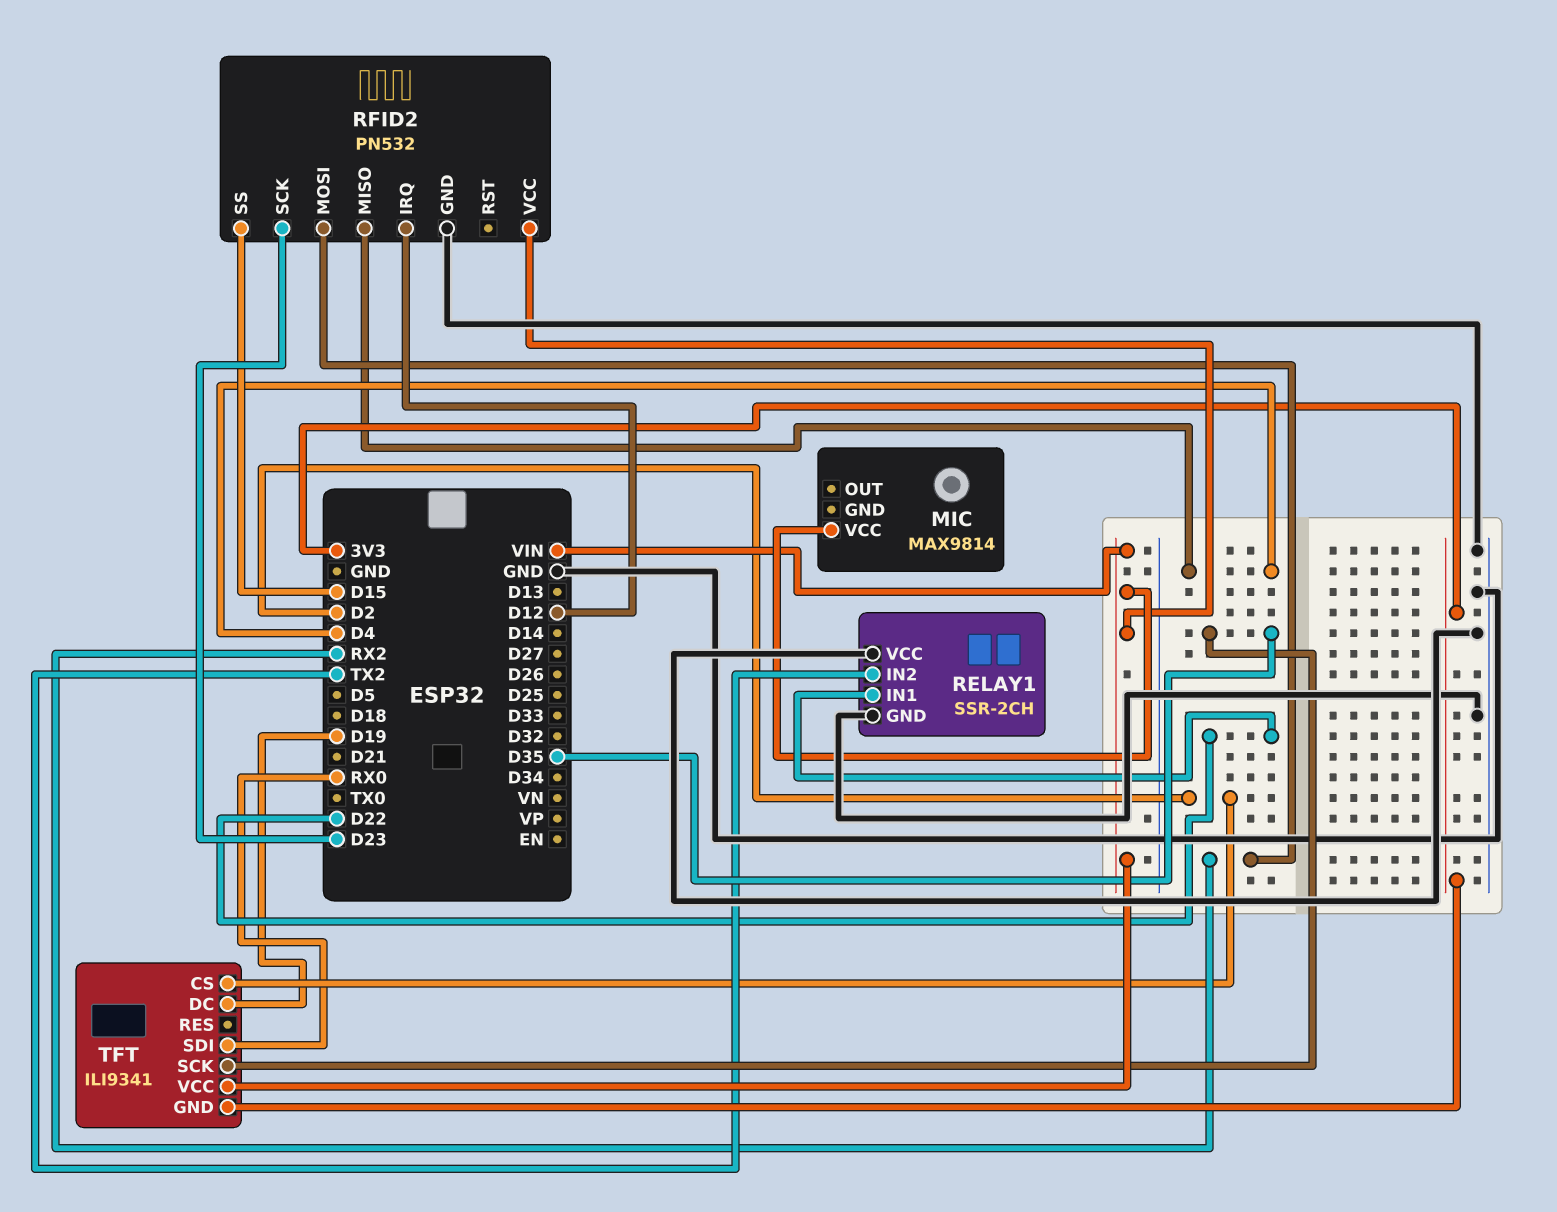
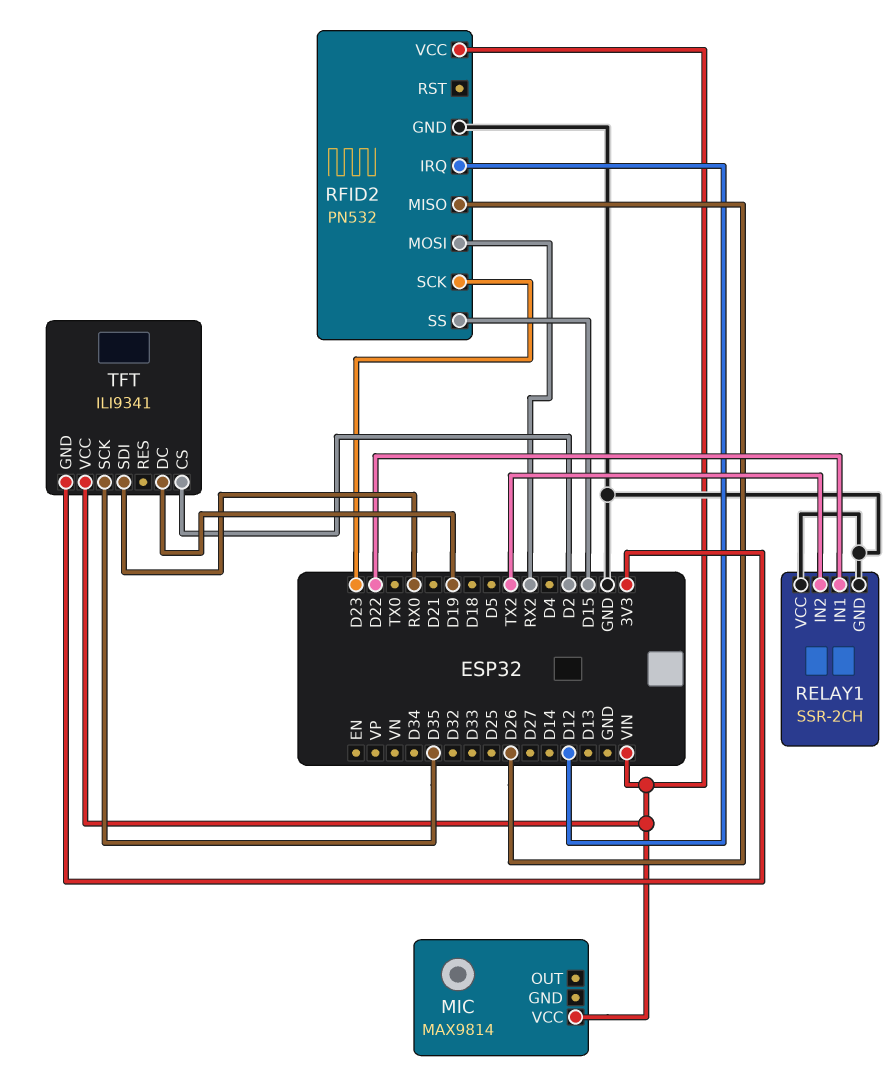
RFID2 pin MISO: D4 -> D26

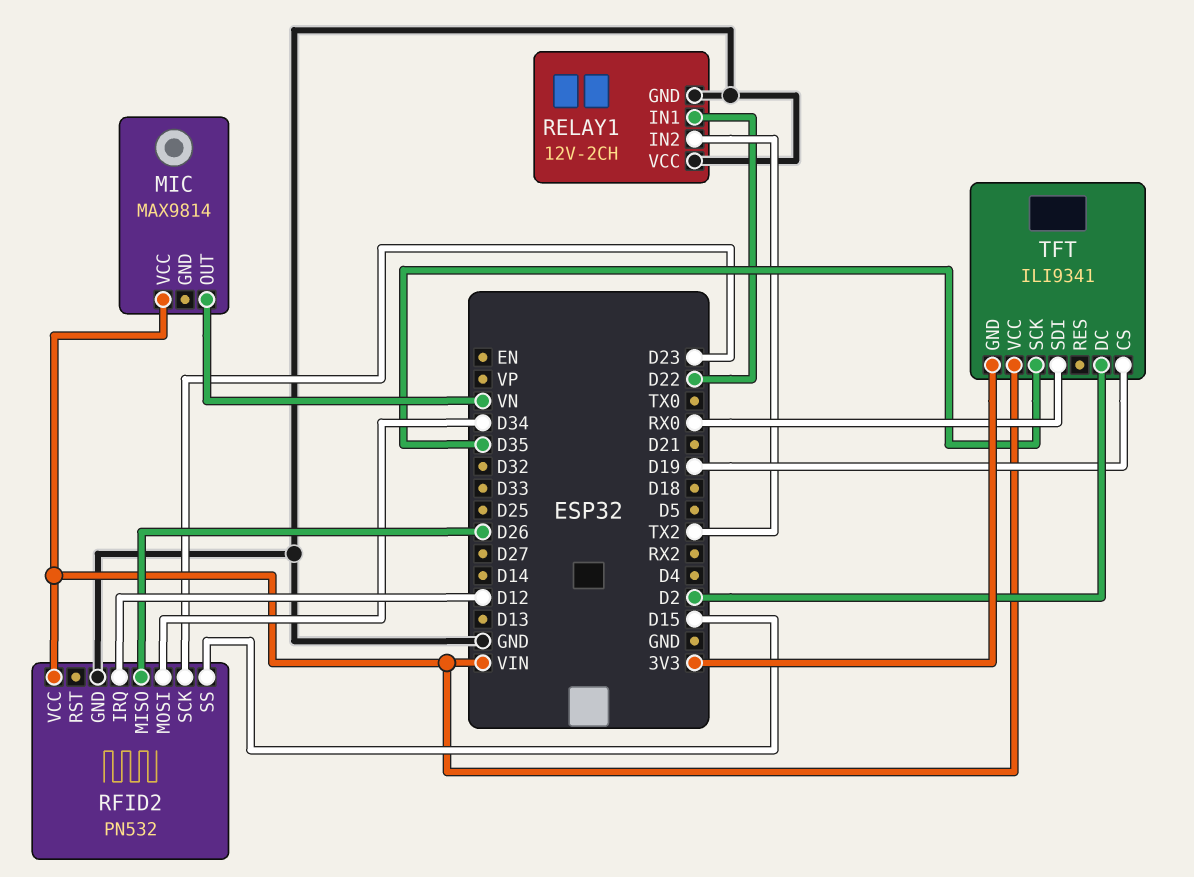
MIC pin OUT: none -> VN
RELAY1: SSR-2CH -> 12V-2CH
RFID2 pin MOSI: RX2 -> D34
TFT pin CS: D2 -> D19
TFT pin DC: D19 -> D2

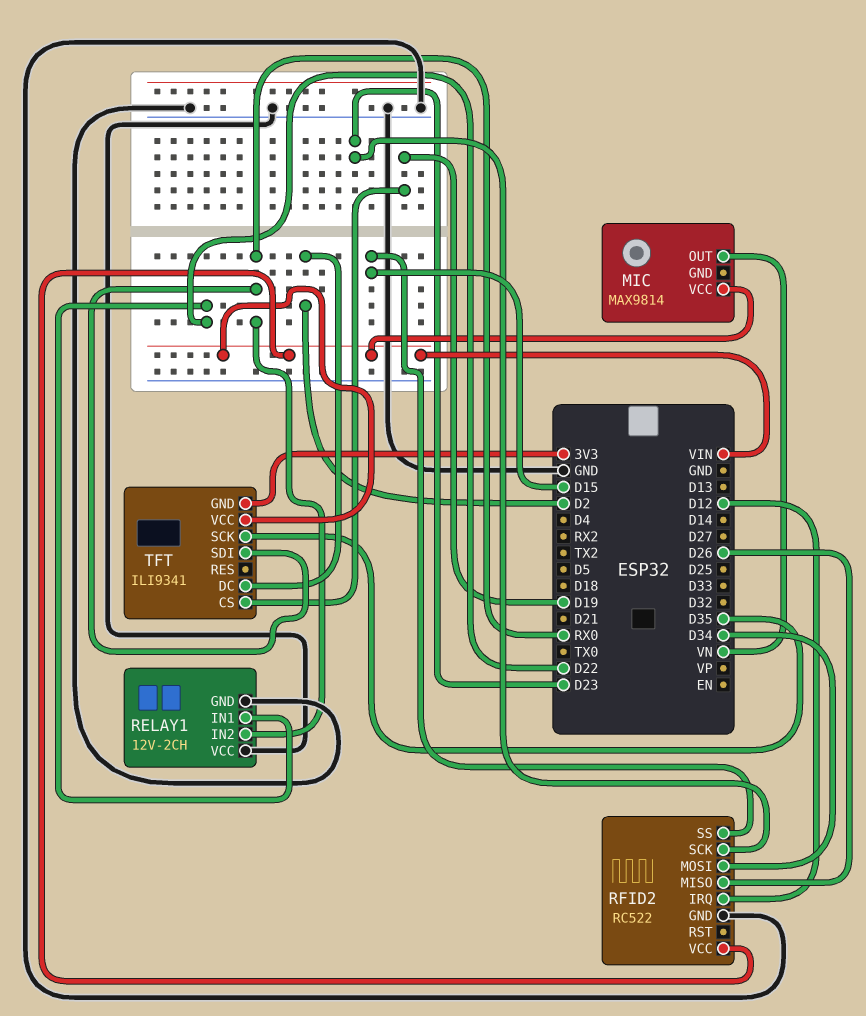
RELAY1 pin IN2: TX2 -> RX0
RFID2: PN532 -> RC522

